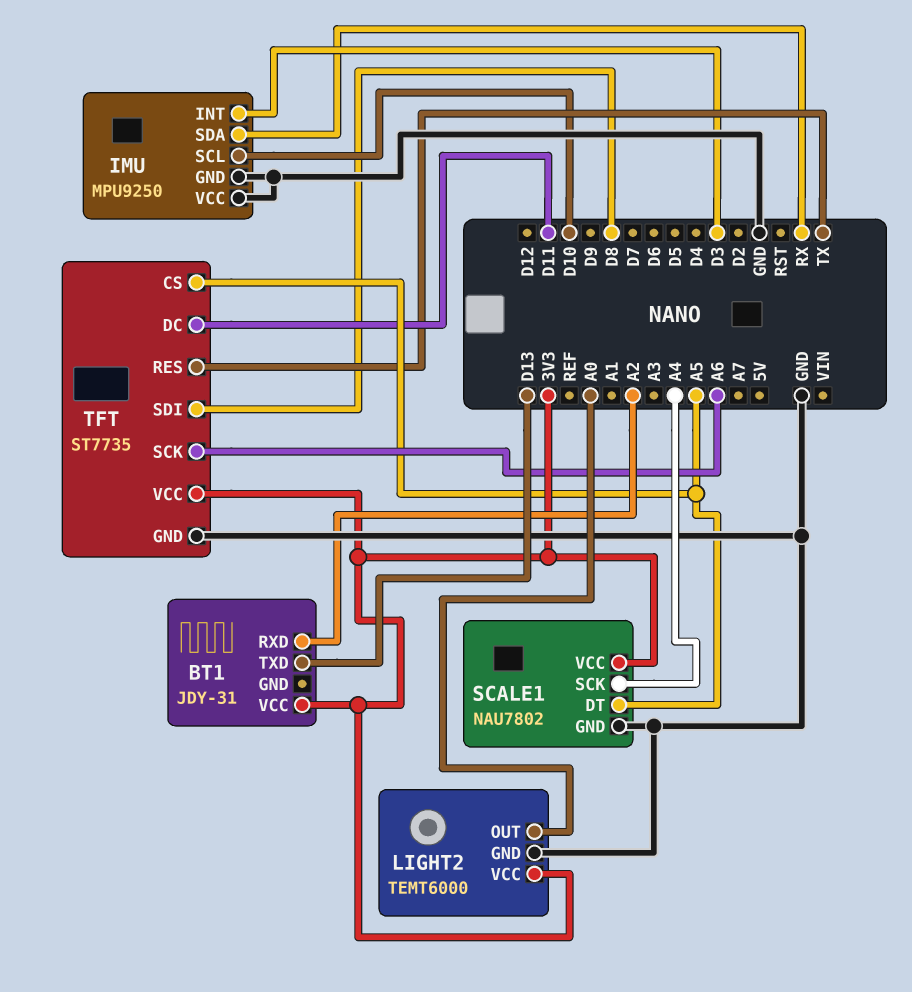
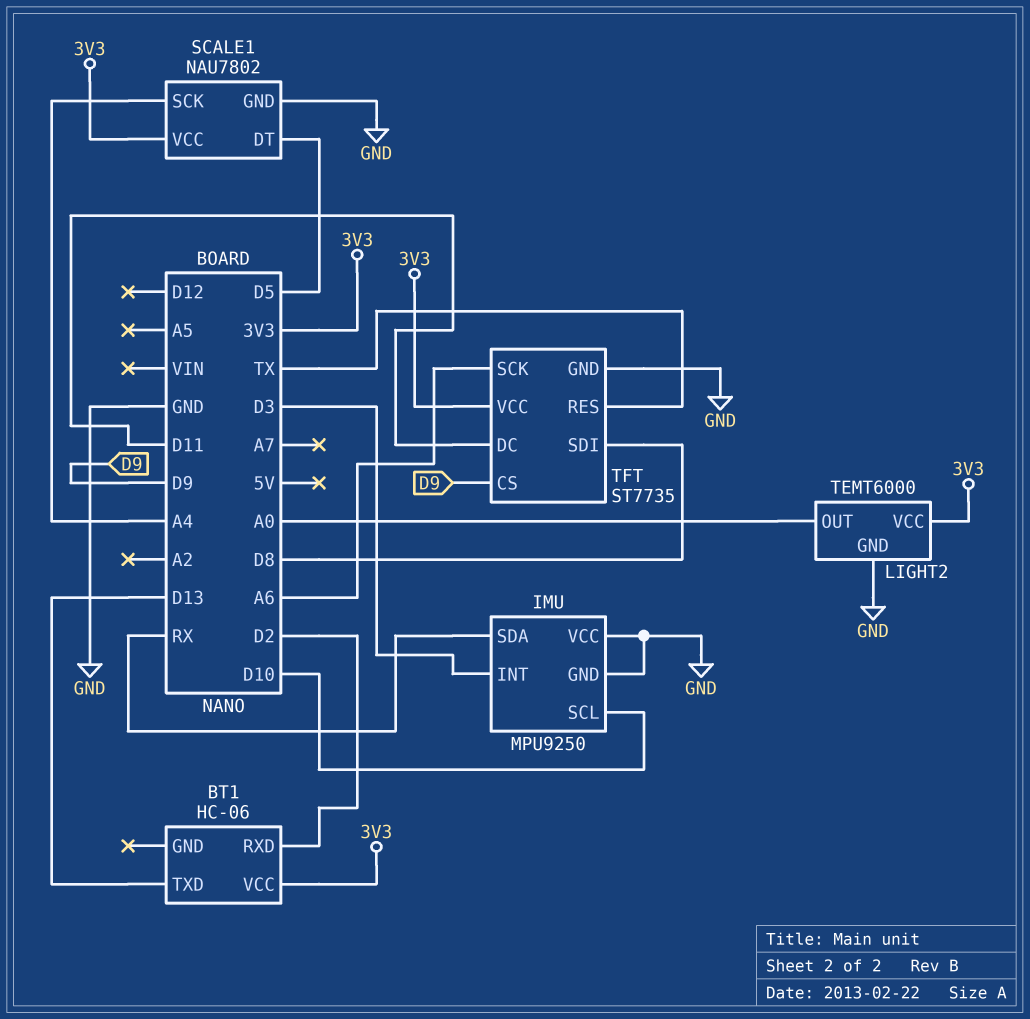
BT1: JDY-31 -> HC-06
BT1 pin RXD: A2 -> D2
SCALE1 pin DT: A5 -> D5
TFT pin CS: A5 -> D9

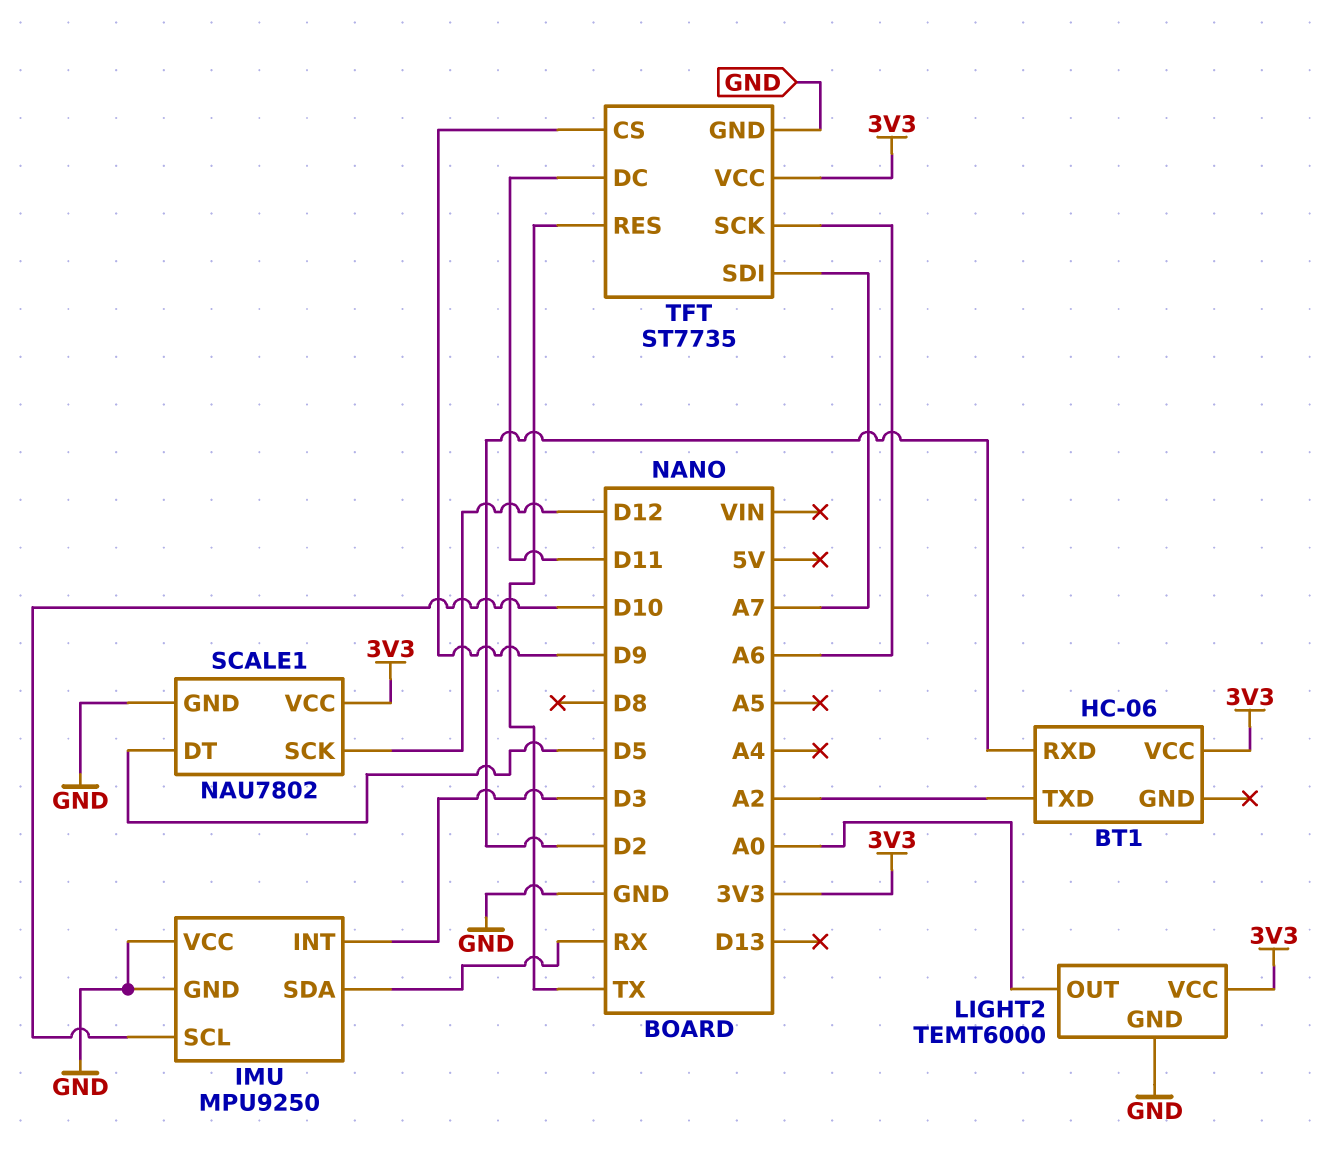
BT1 pin TXD: D13 -> A2
SCALE1 pin SCK: A4 -> D12
TFT pin SDI: D8 -> A7

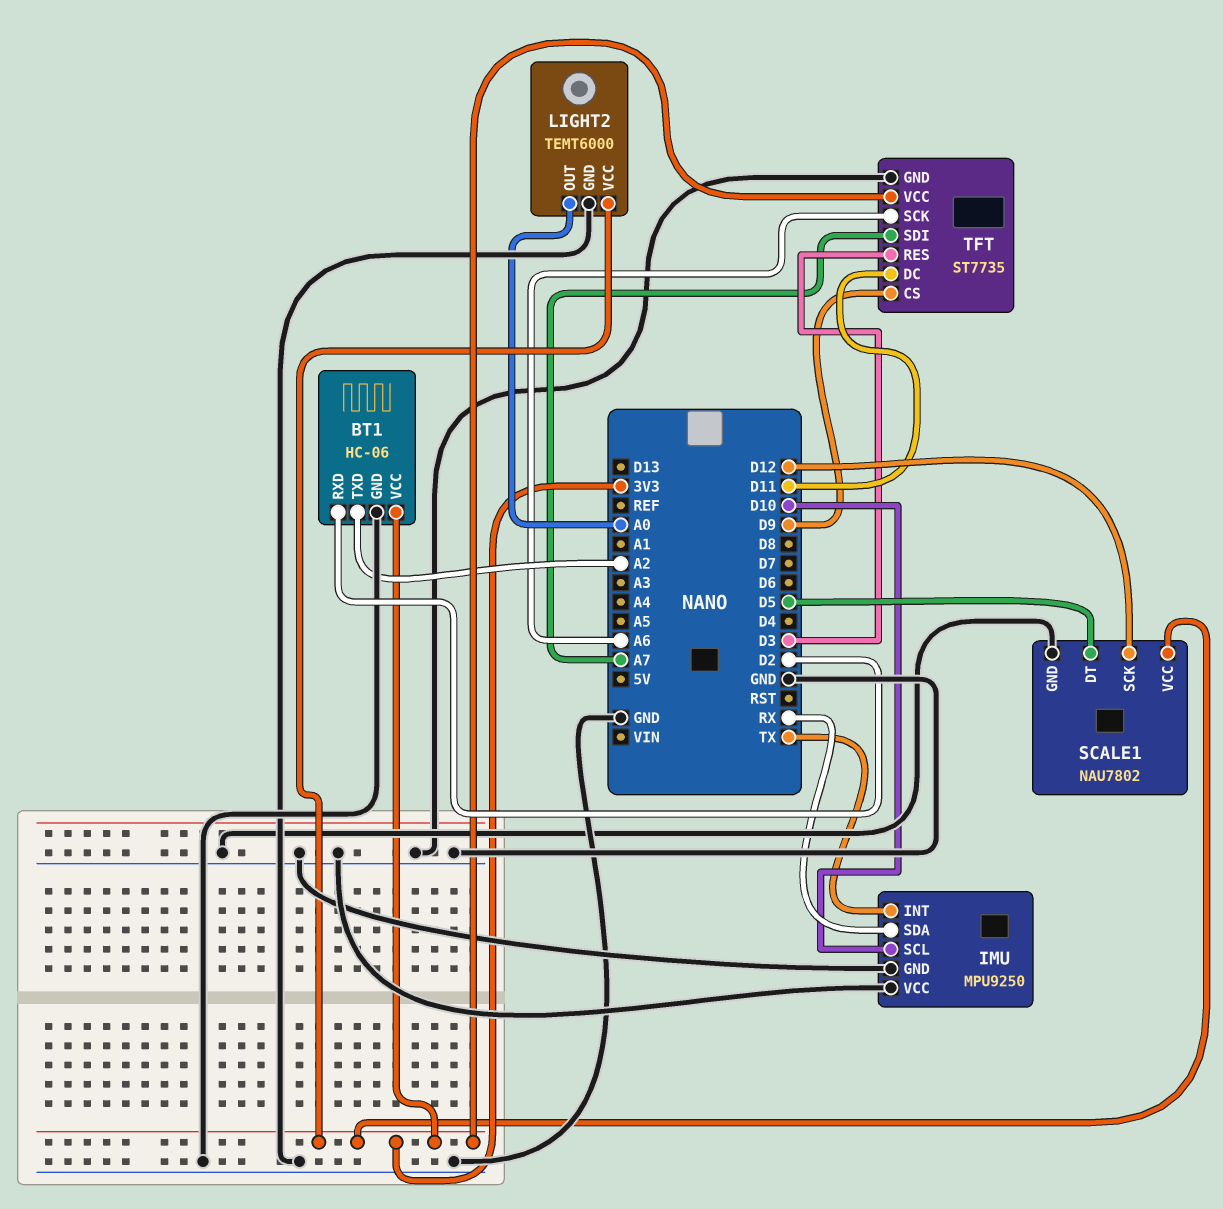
BT1 pin GND: none -> GND
IMU pin INT: D3 -> TX
TFT pin RES: TX -> D3

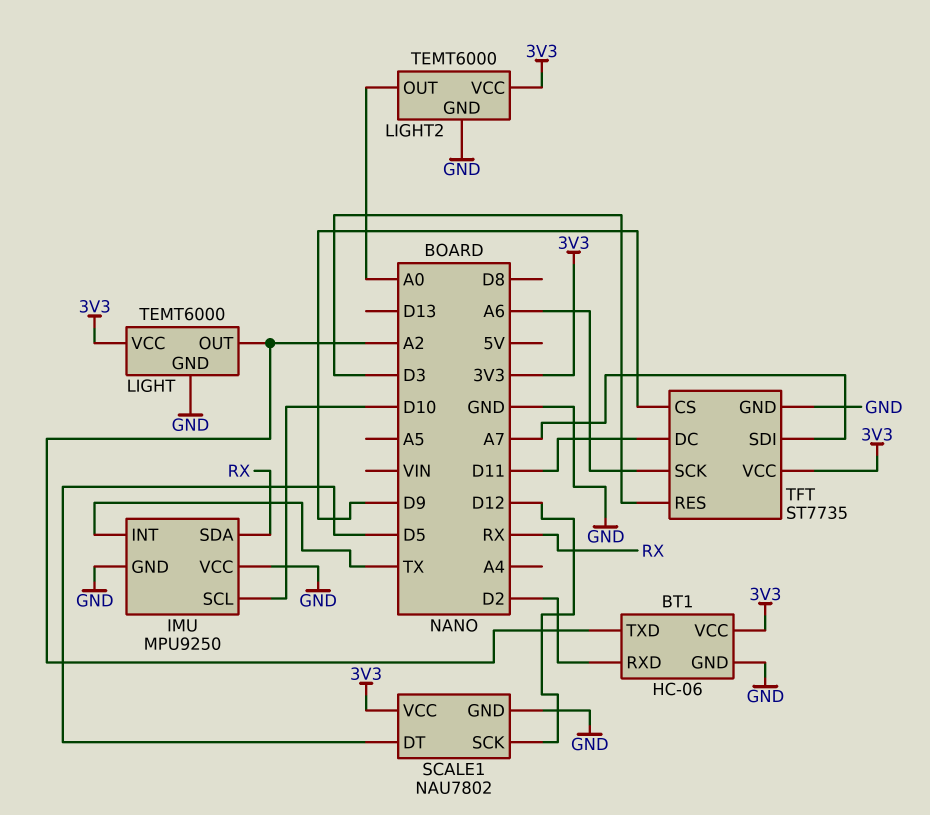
LIGHT: none -> TEMT6000
LIGHT pin GND: none -> GND
LIGHT pin OUT: none -> A2
LIGHT pin VCC: none -> 3V3

